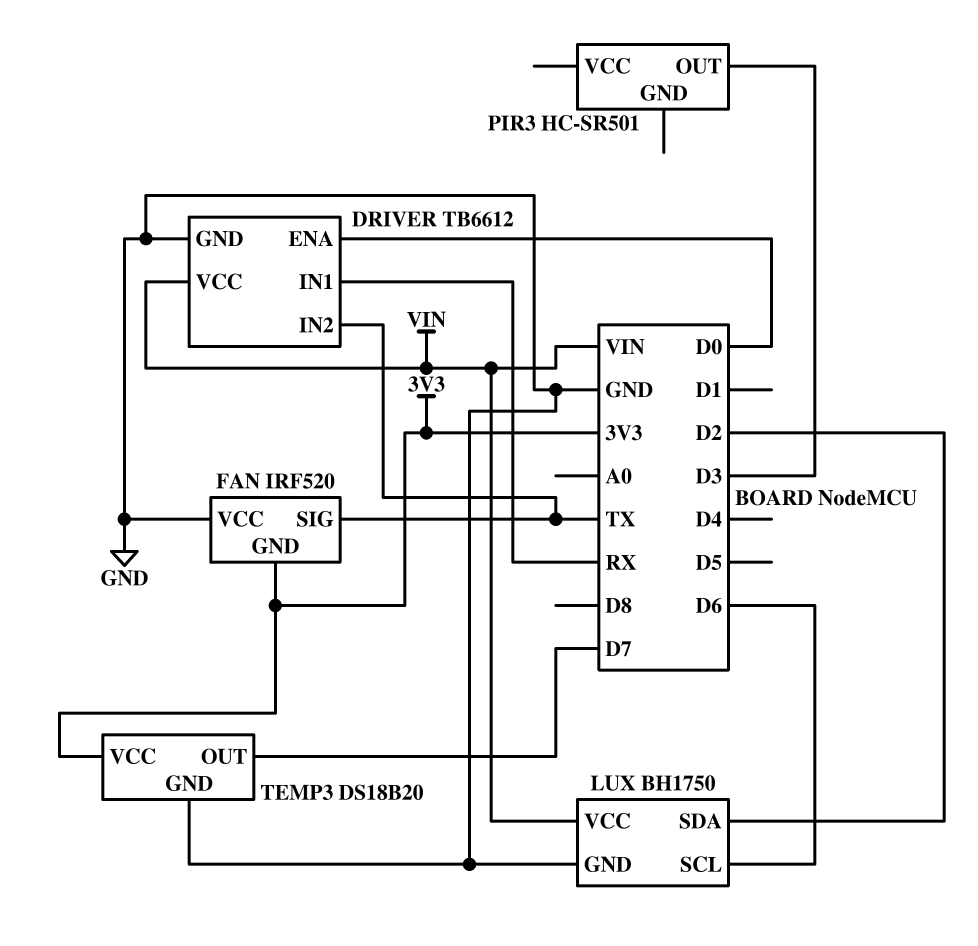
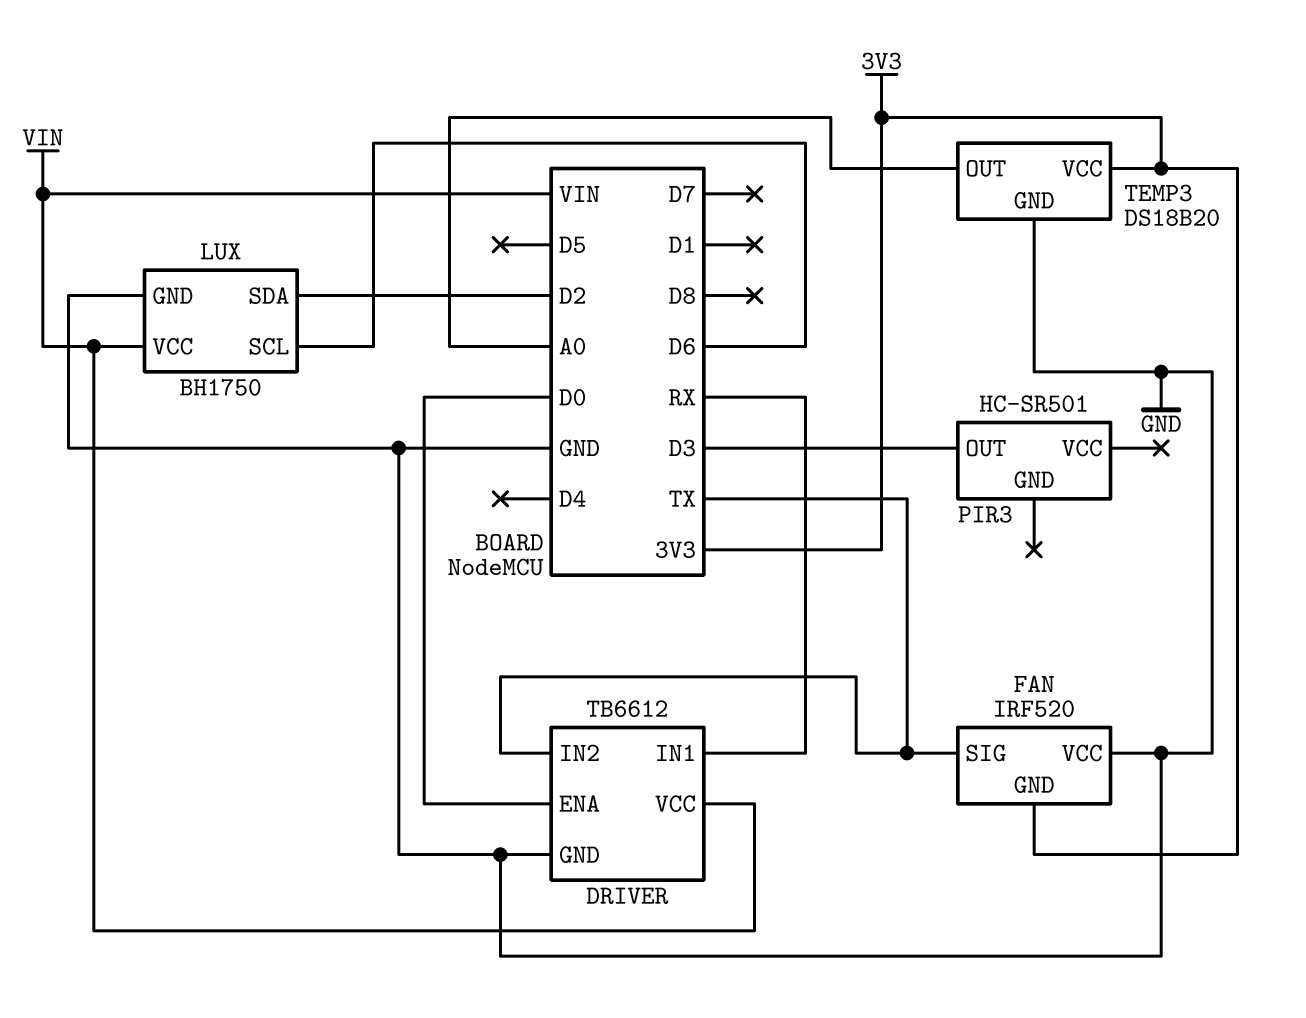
TEMP3 pin OUT: D7 -> A0

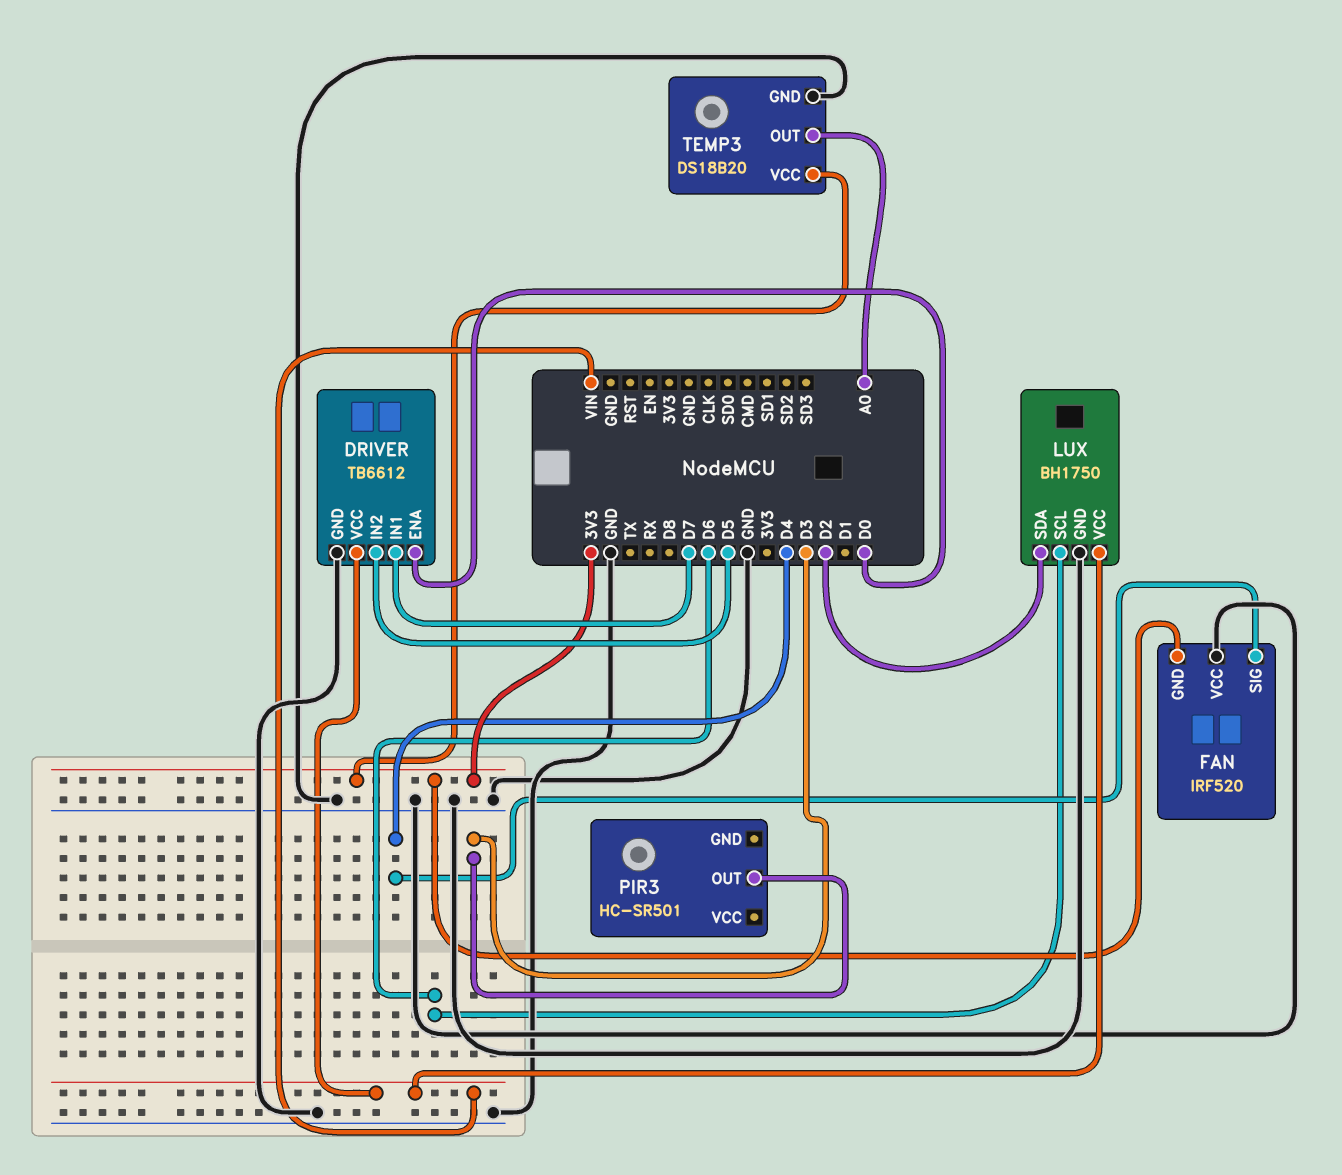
DRIVER pin IN1: RX -> D7
DRIVER pin IN2: TX -> D5
FAN pin SIG: TX -> D4

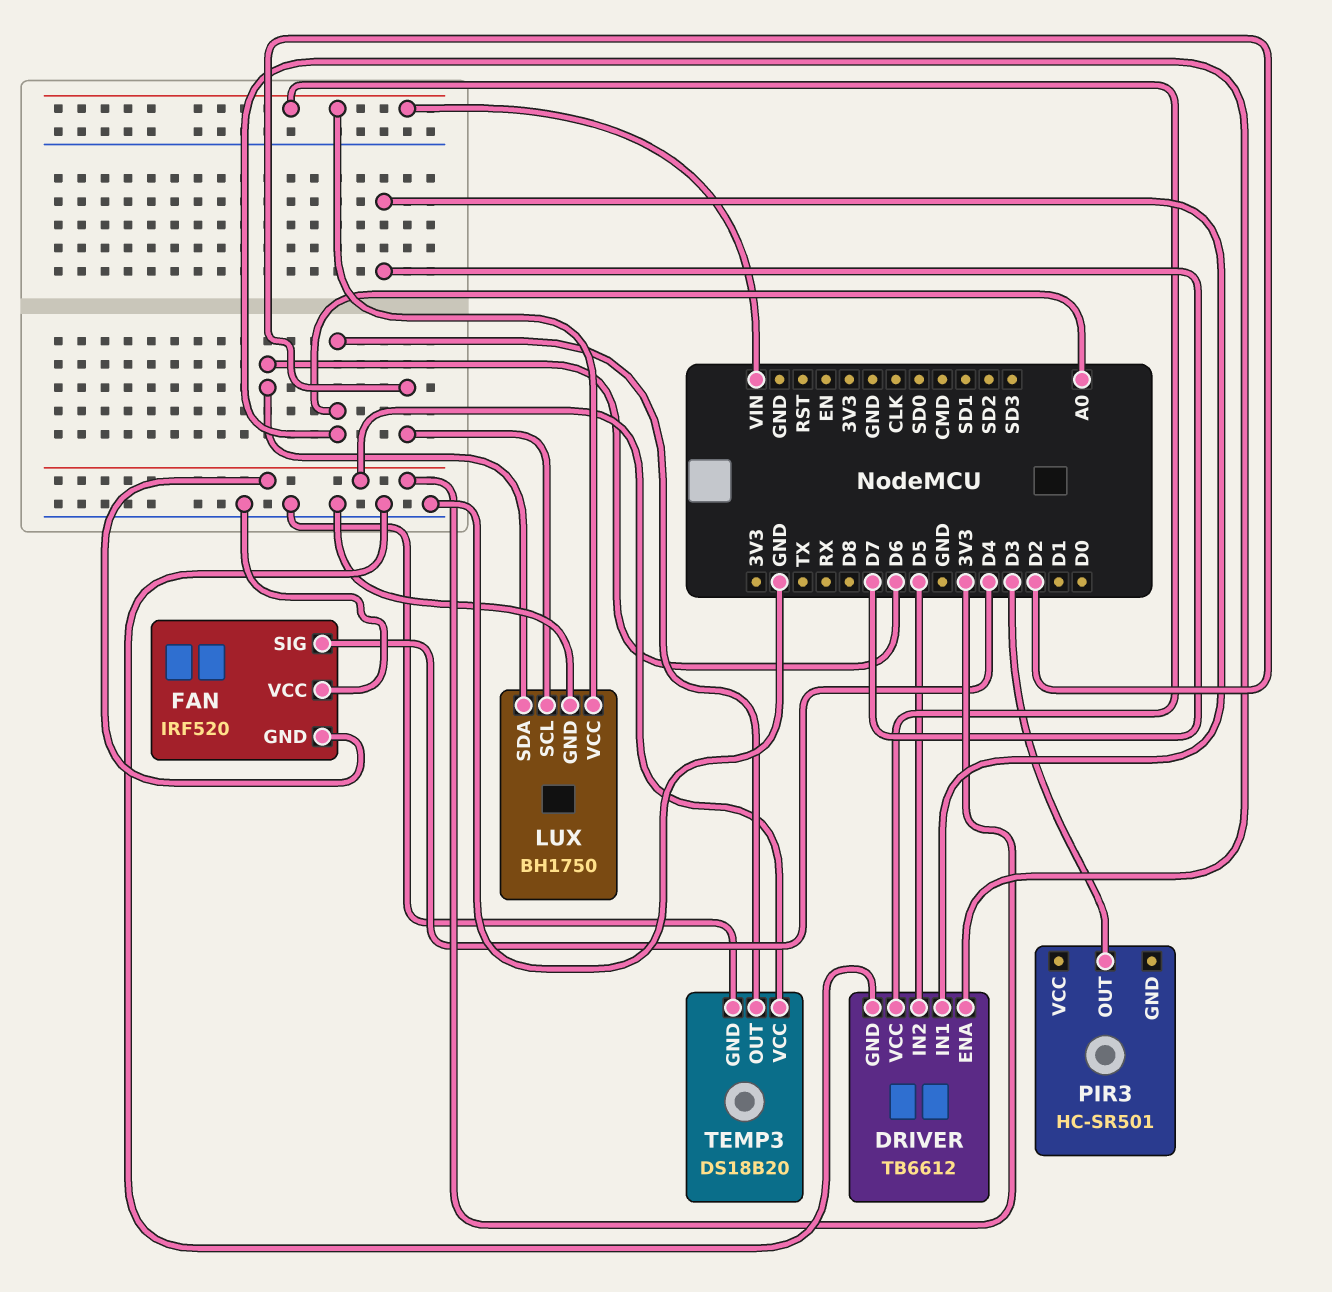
DRIVER pin ENA: D0 -> A0
LUX pin SCL: D6 -> D2
LUX pin SDA: D2 -> D6

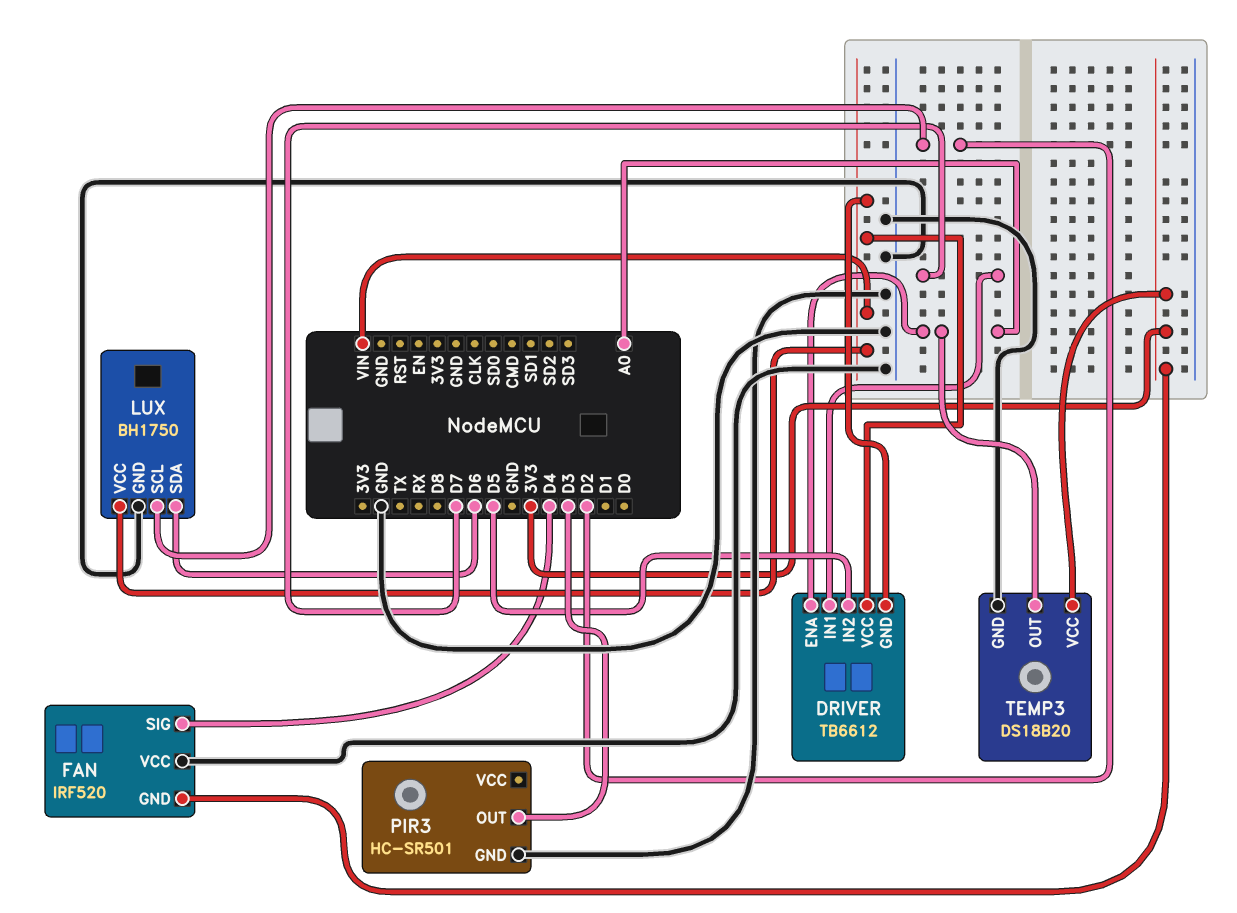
DRIVER pin GND: GND -> VIN
PIR3 pin GND: none -> GND

